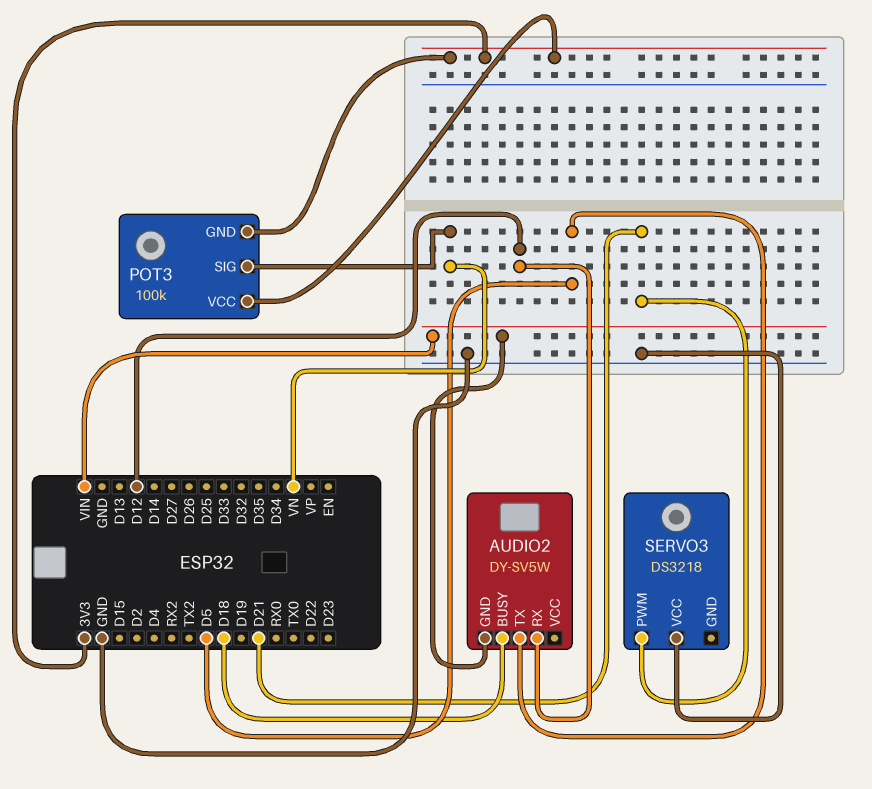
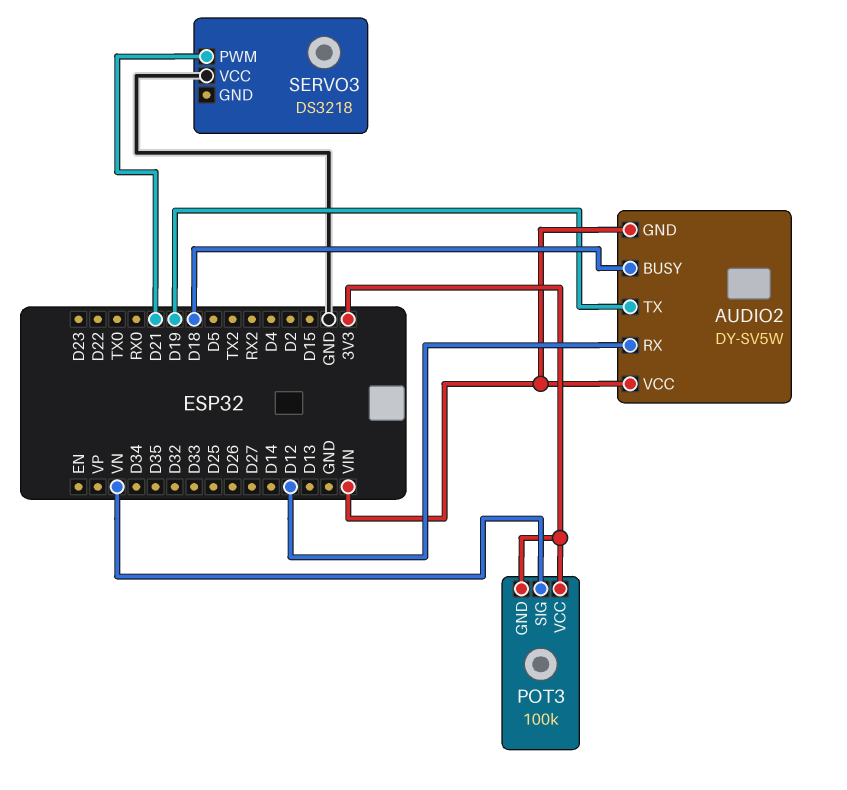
AUDIO2 pin TX: D5 -> D19
AUDIO2 pin VCC: none -> VIN

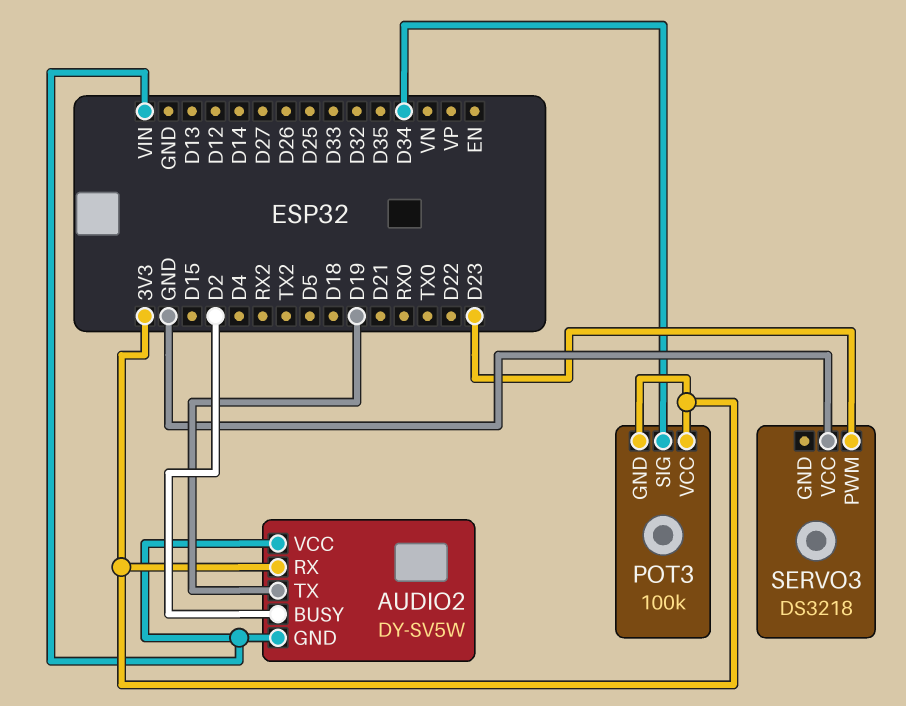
AUDIO2 pin BUSY: D18 -> D2
AUDIO2 pin RX: D12 -> 3V3
POT3 pin SIG: VN -> D34
SERVO3 pin PWM: D21 -> D23

